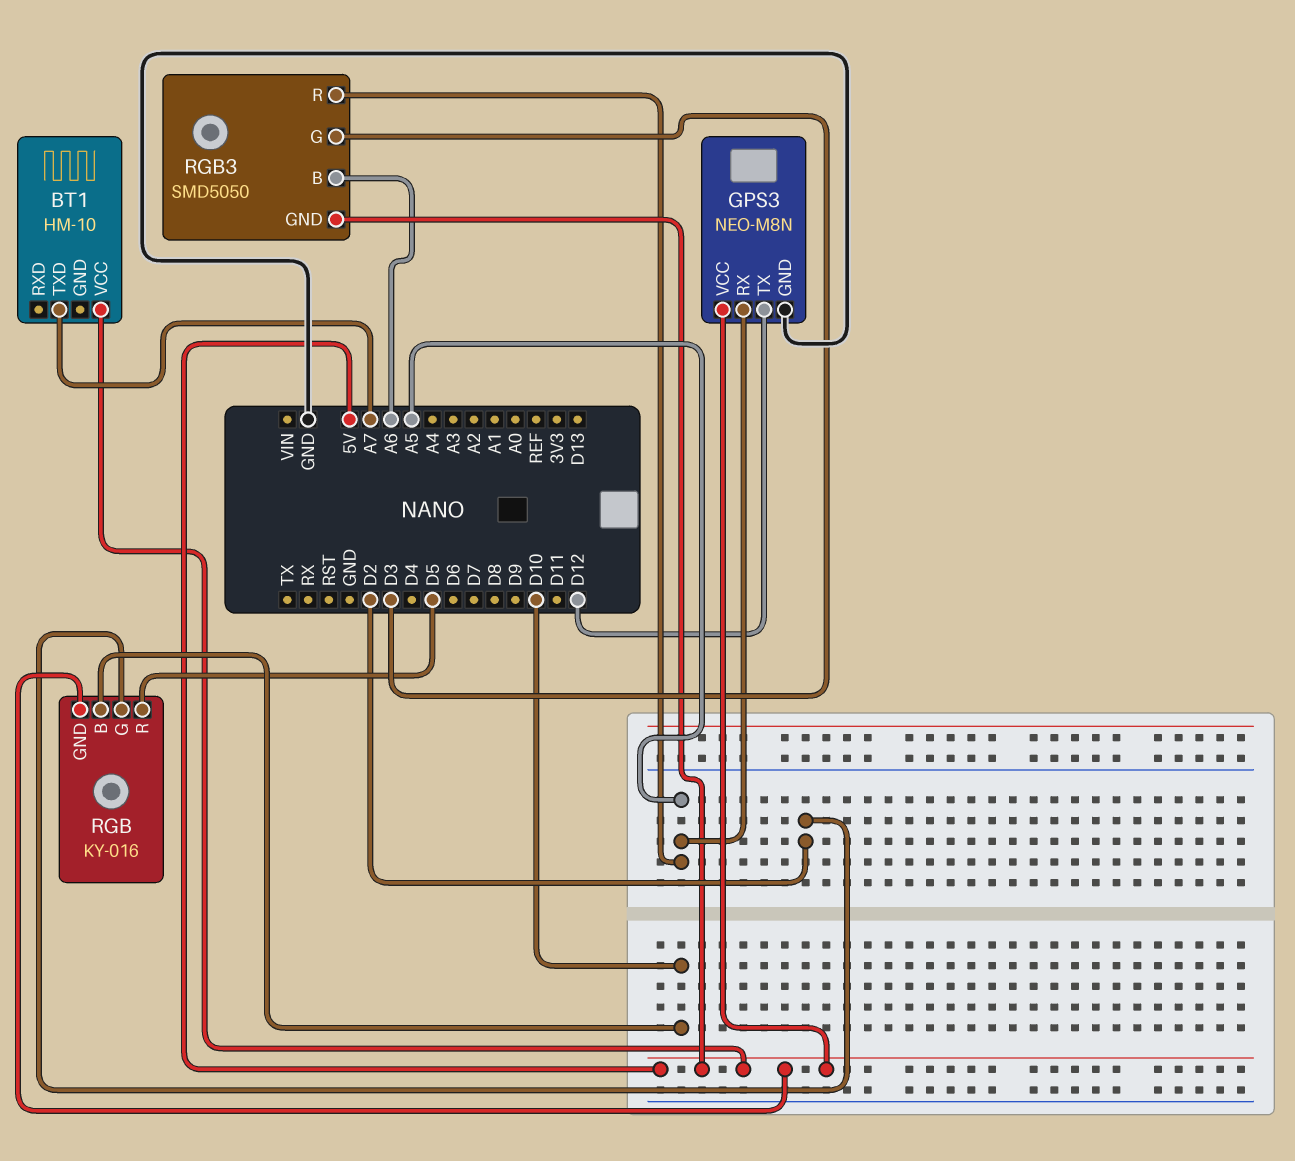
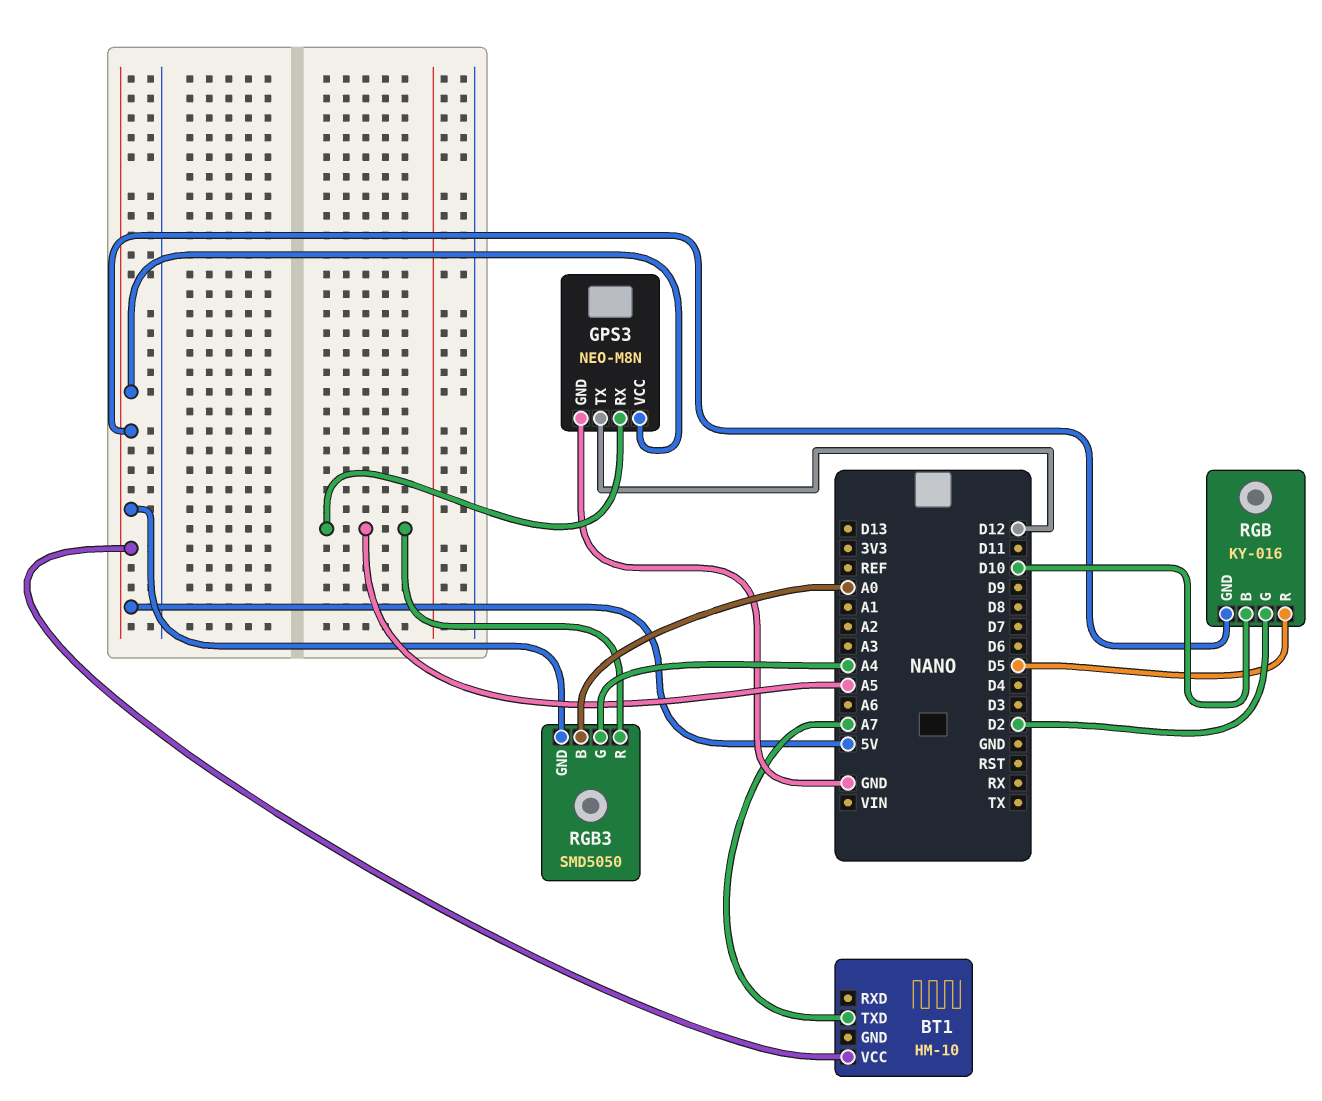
RGB3 pin B: A6 -> A0
RGB3 pin G: D3 -> A4

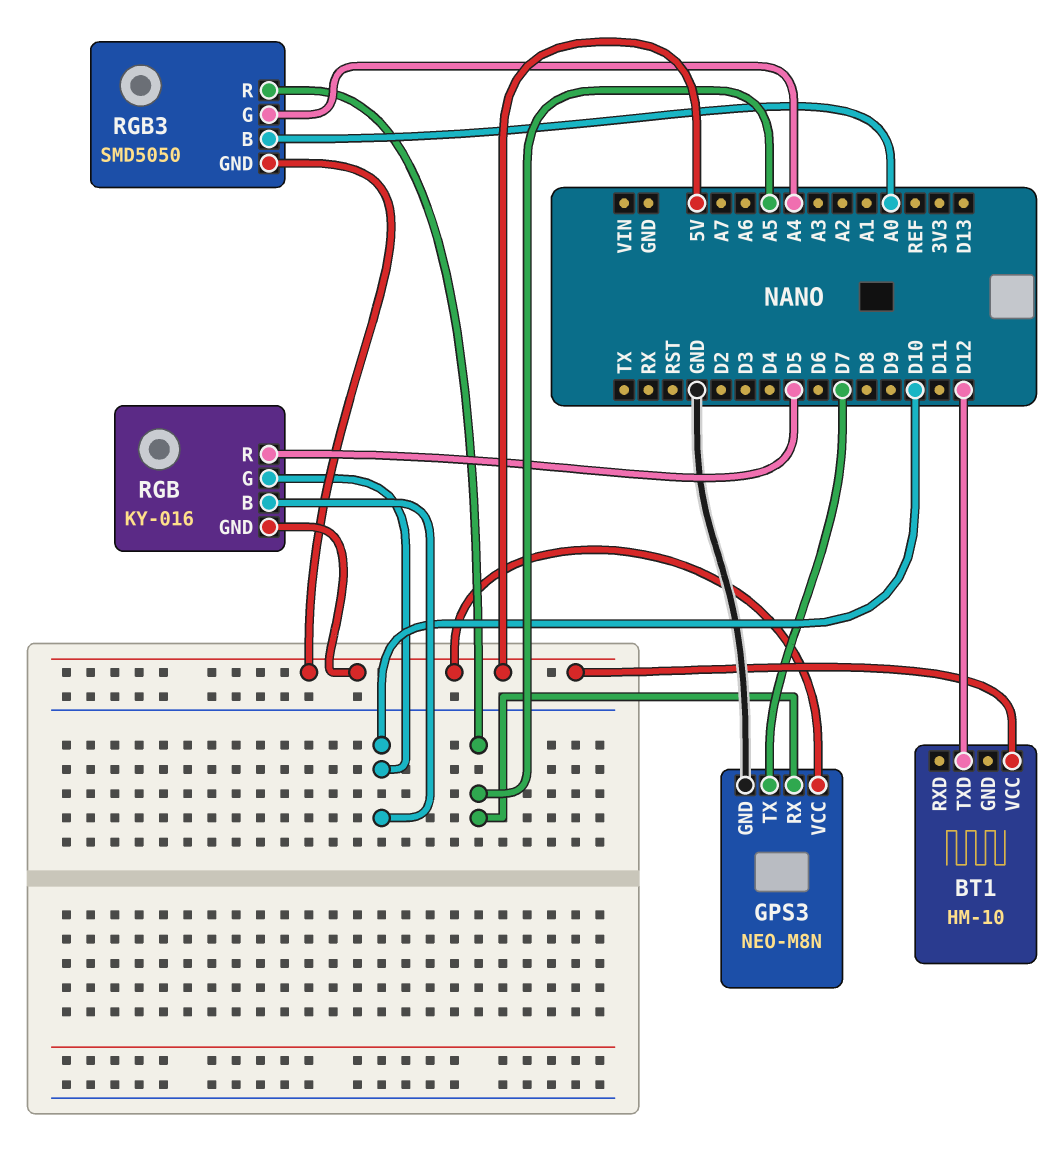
BT1 pin TXD: A7 -> D12
GPS3 pin TX: D12 -> D7
RGB pin G: D2 -> D10

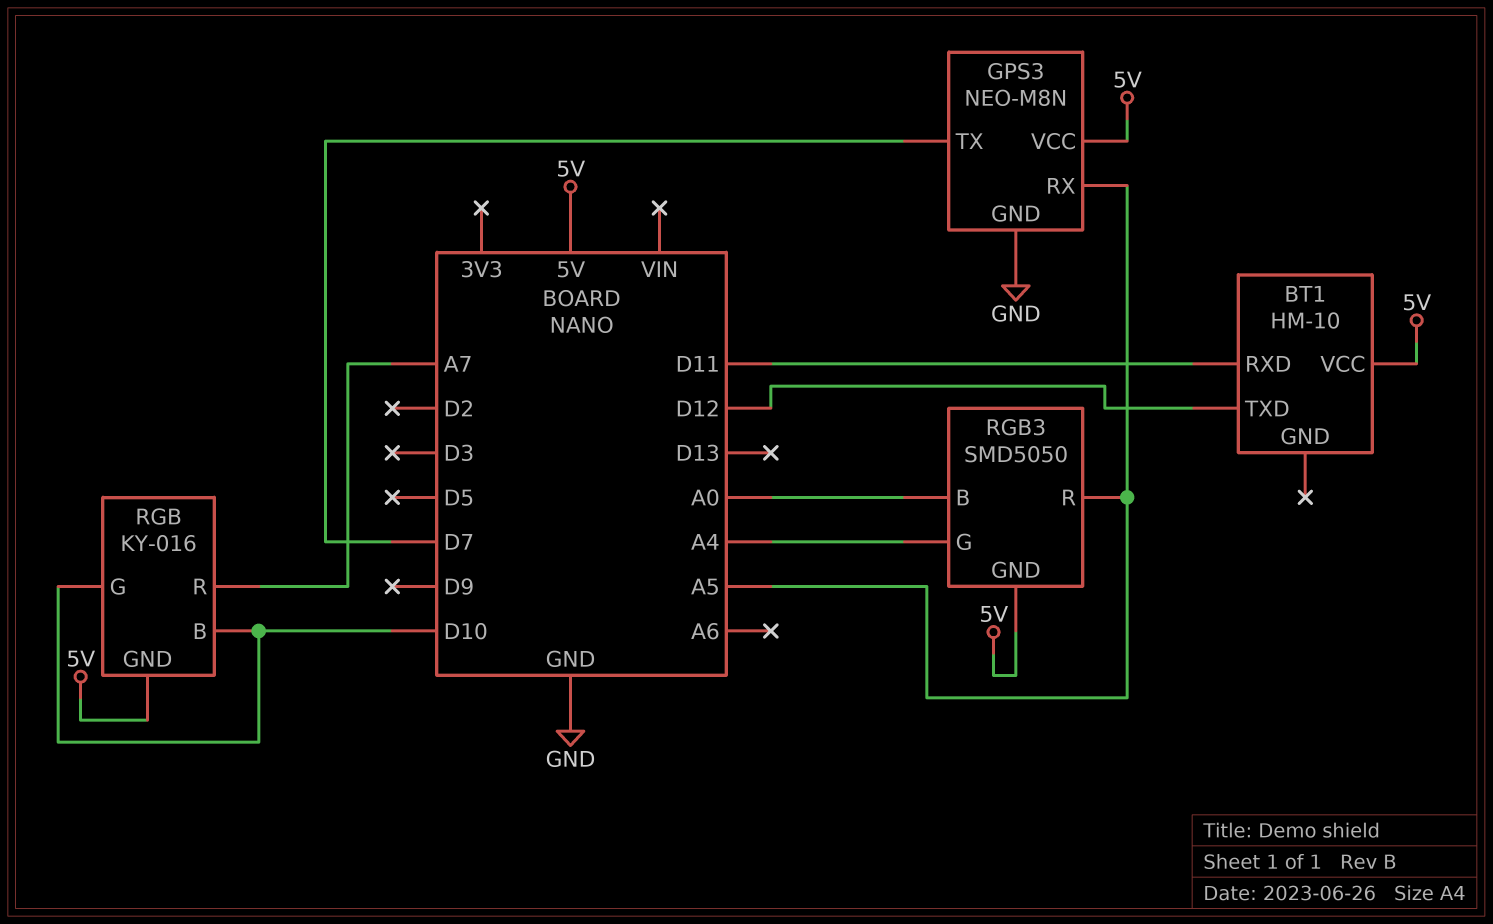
BT1 pin RXD: none -> D11
RGB pin R: D5 -> A7

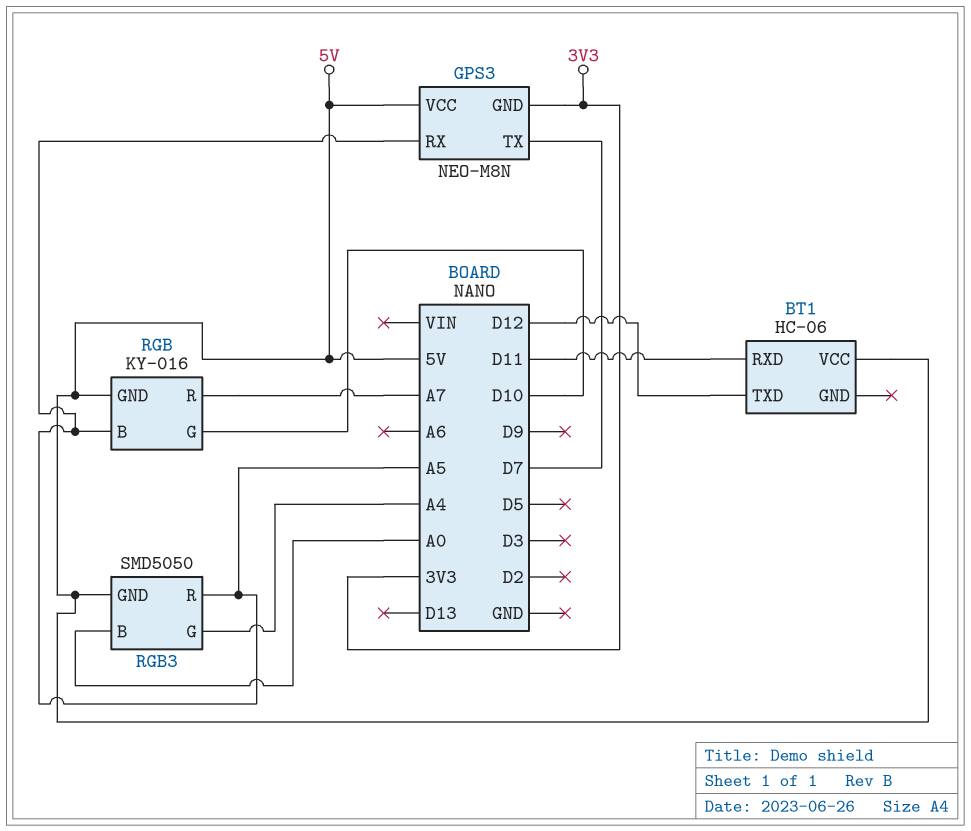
BT1: HM-10 -> HC-06
GPS3 pin GND: GND -> 3V3
RGB pin B: D10 -> A5

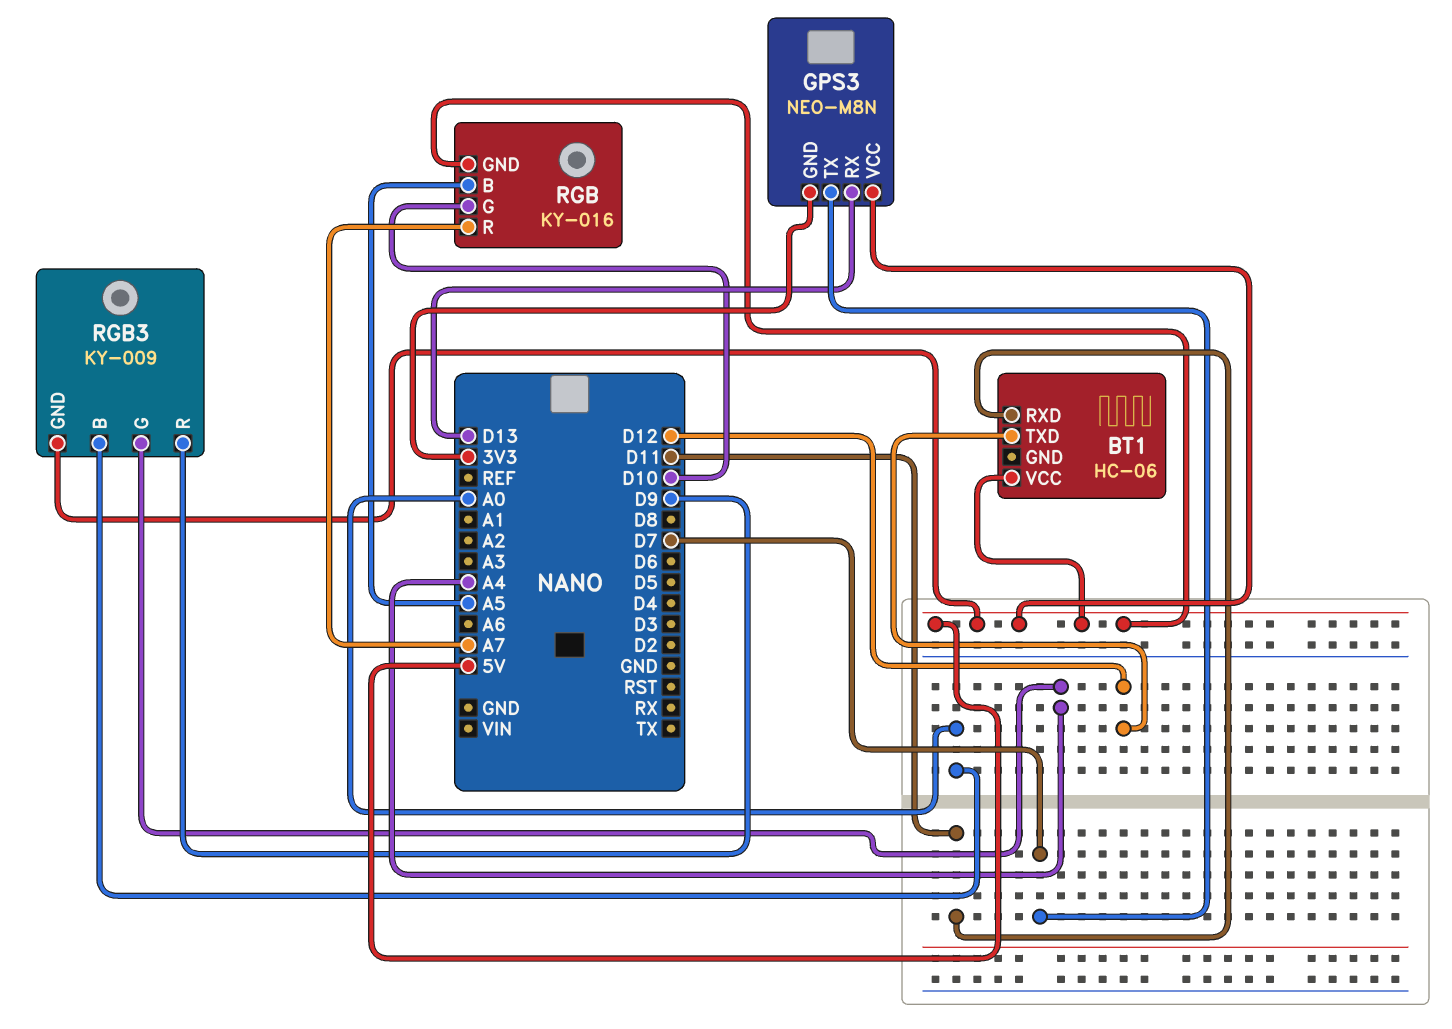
GPS3 pin RX: A5 -> D13
RGB3: SMD5050 -> KY-009
RGB3 pin R: A5 -> D9

